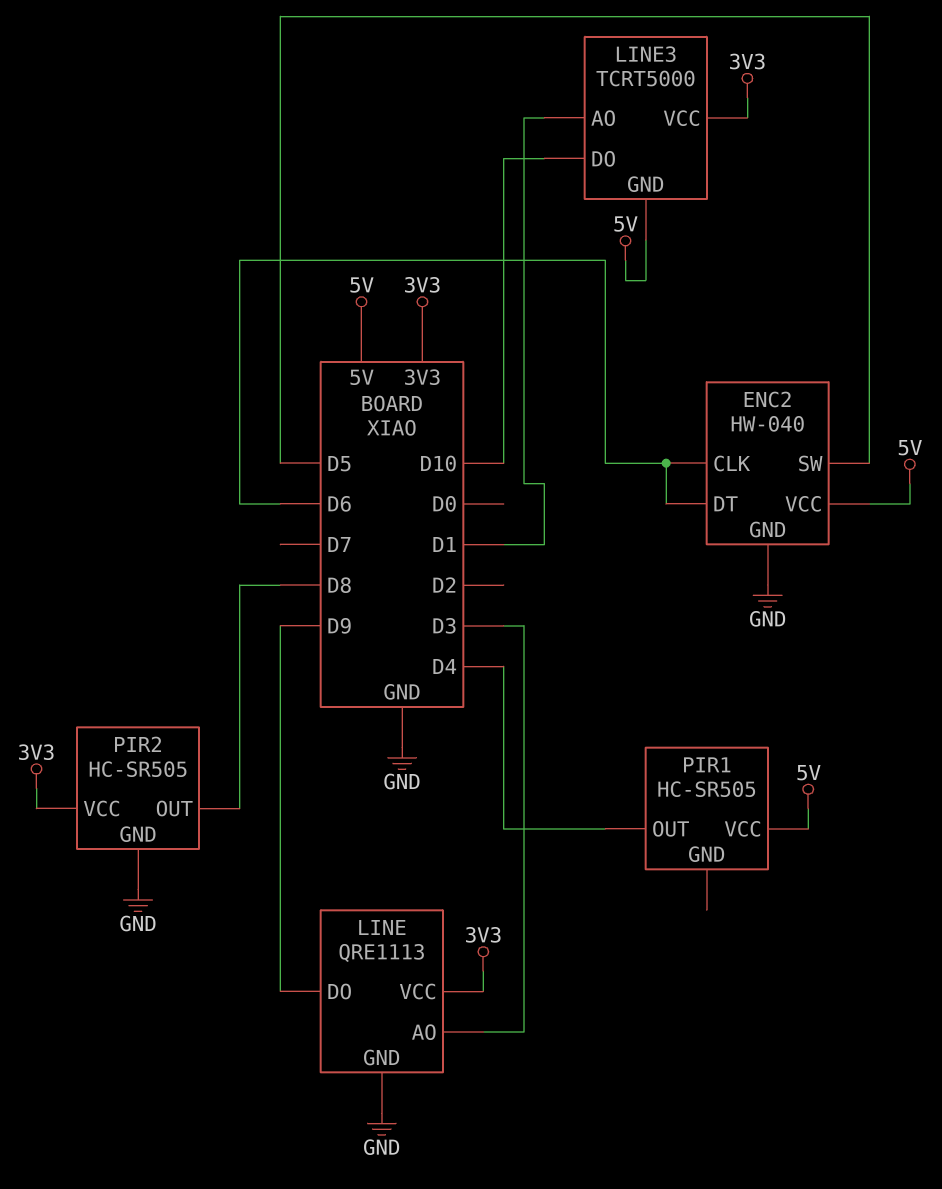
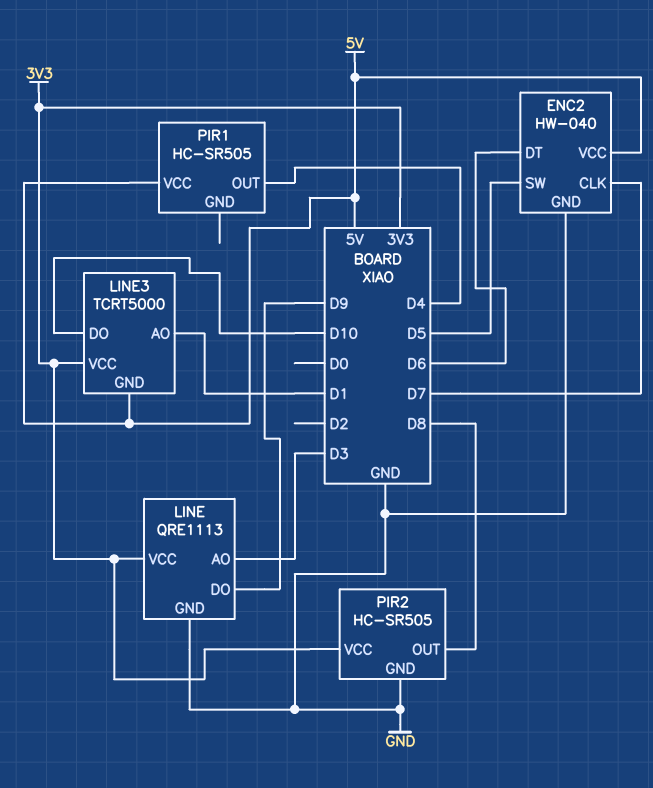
ENC2 pin CLK: D6 -> D7

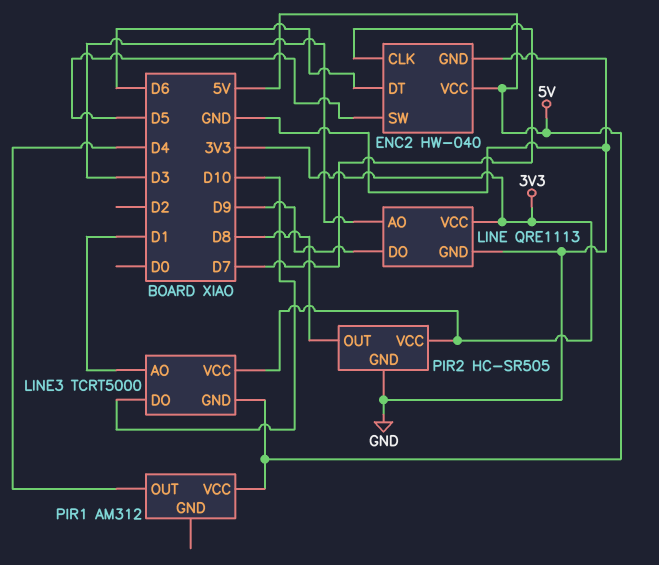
PIR1: HC-SR505 -> AM312

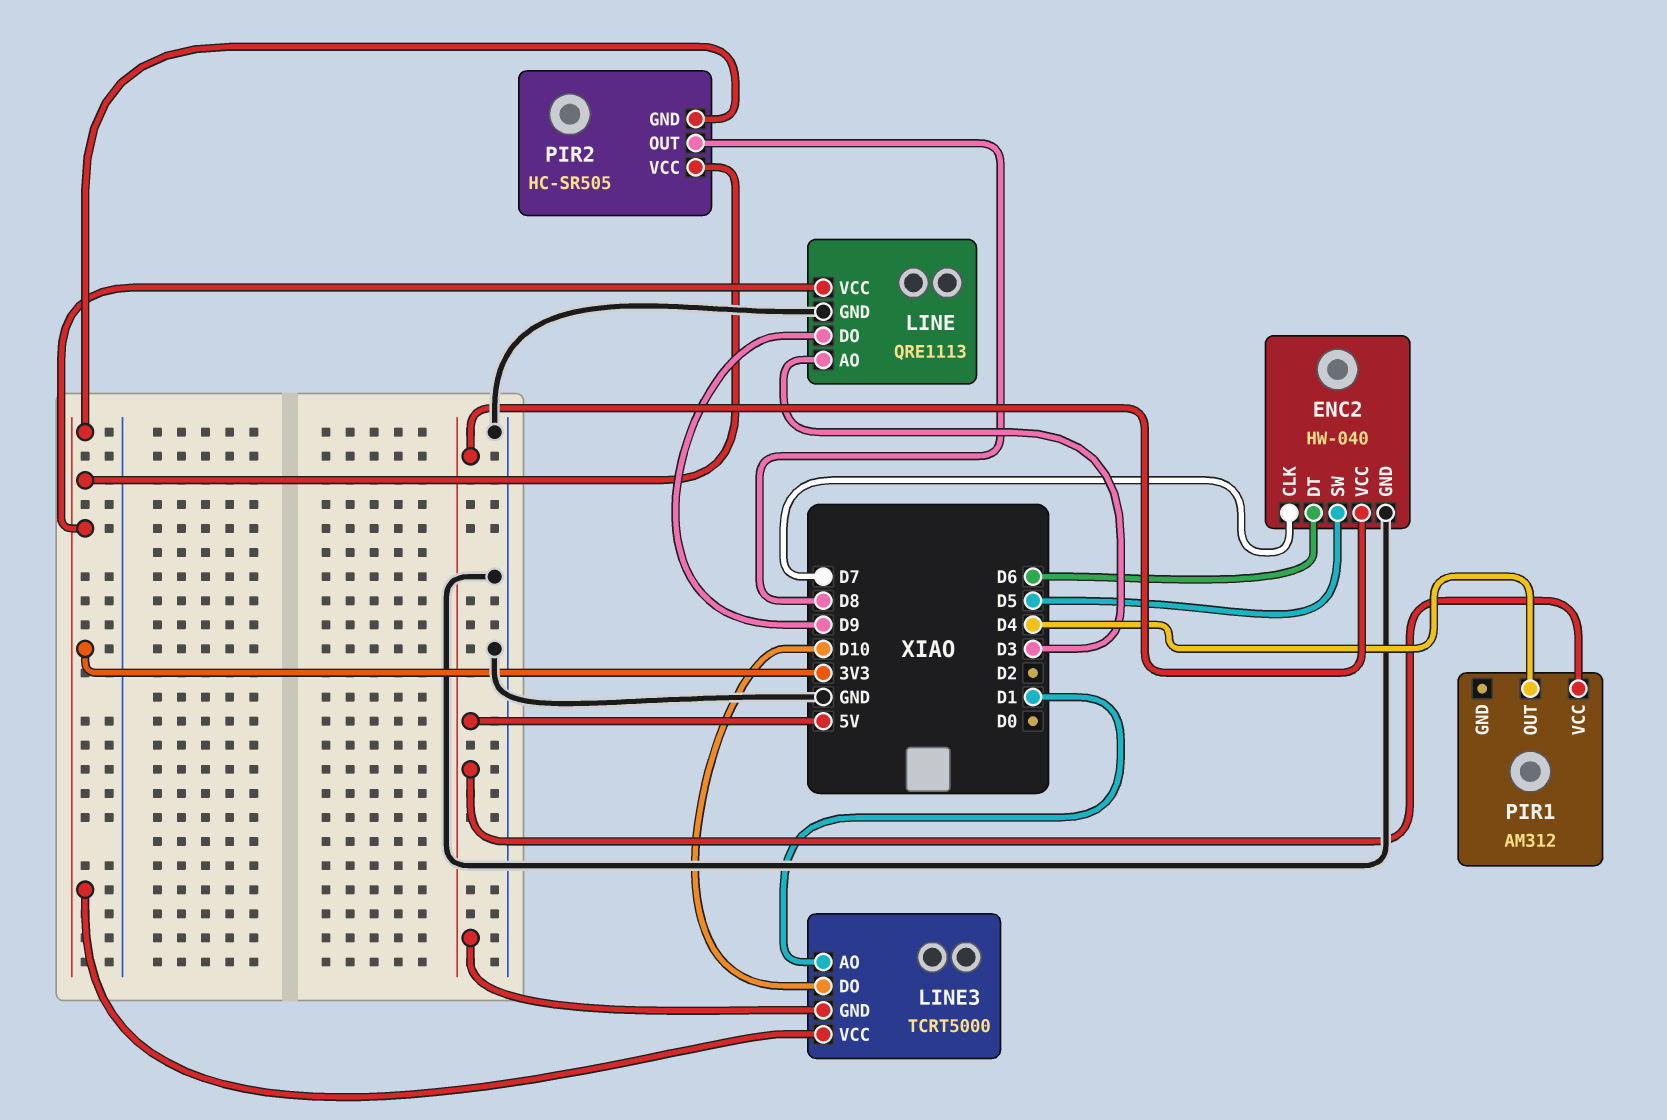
PIR2 pin GND: GND -> 3V3

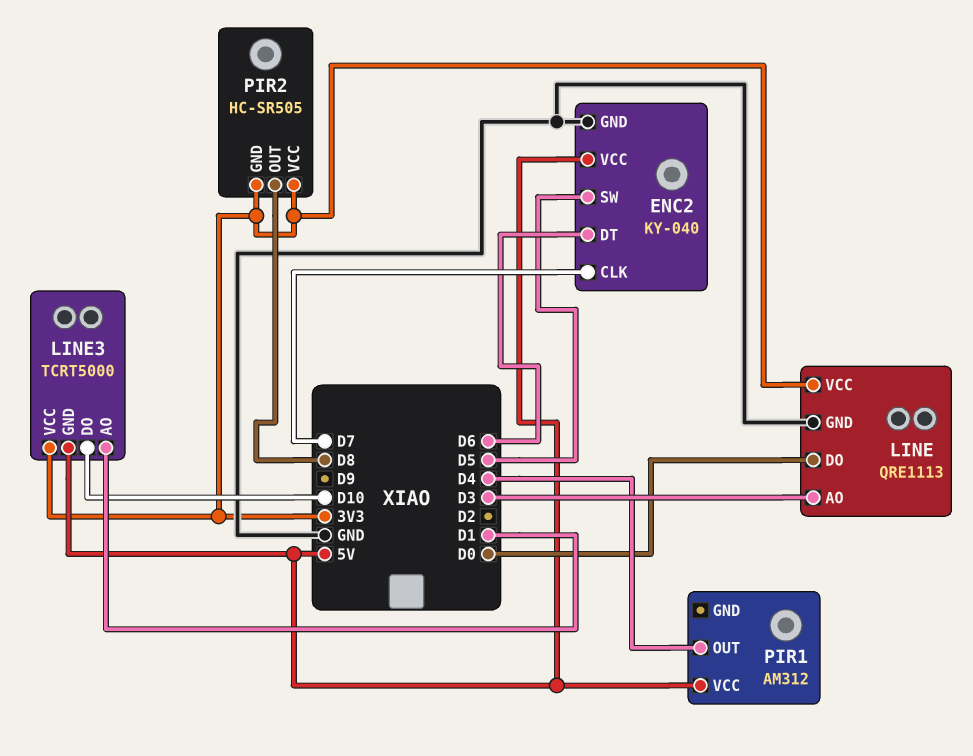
ENC2: HW-040 -> KY-040
LINE pin DO: D9 -> D0

